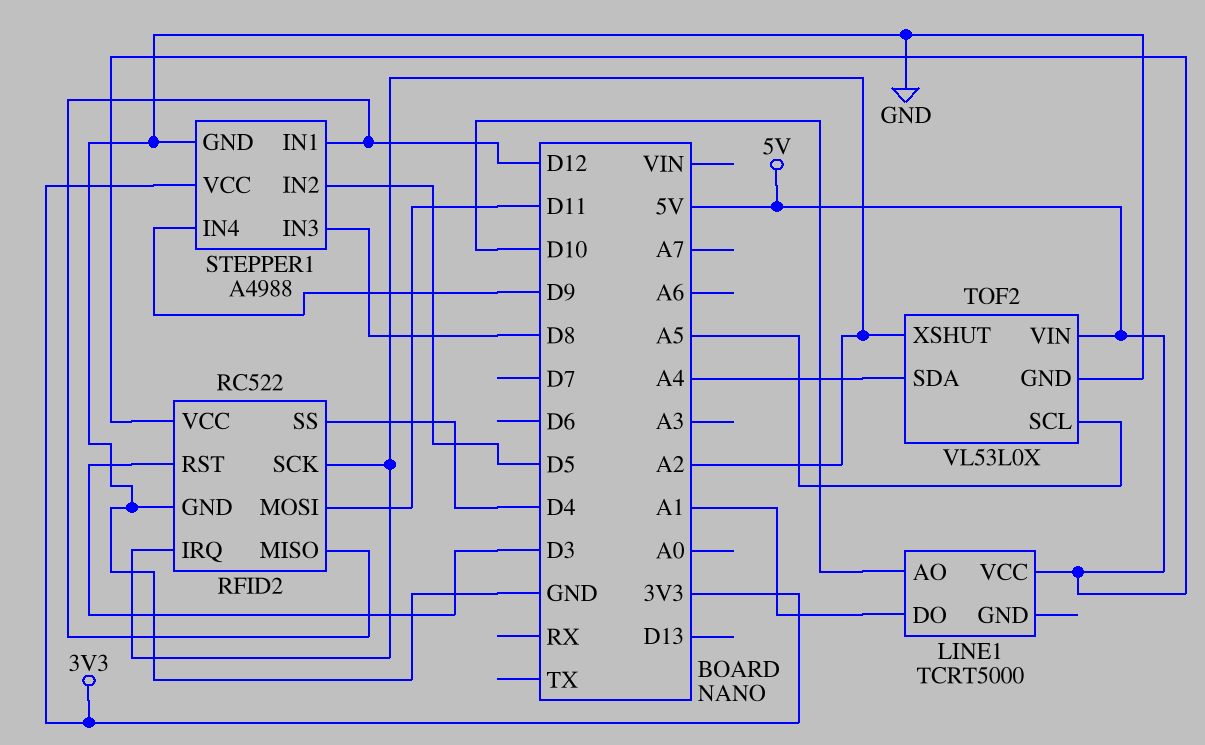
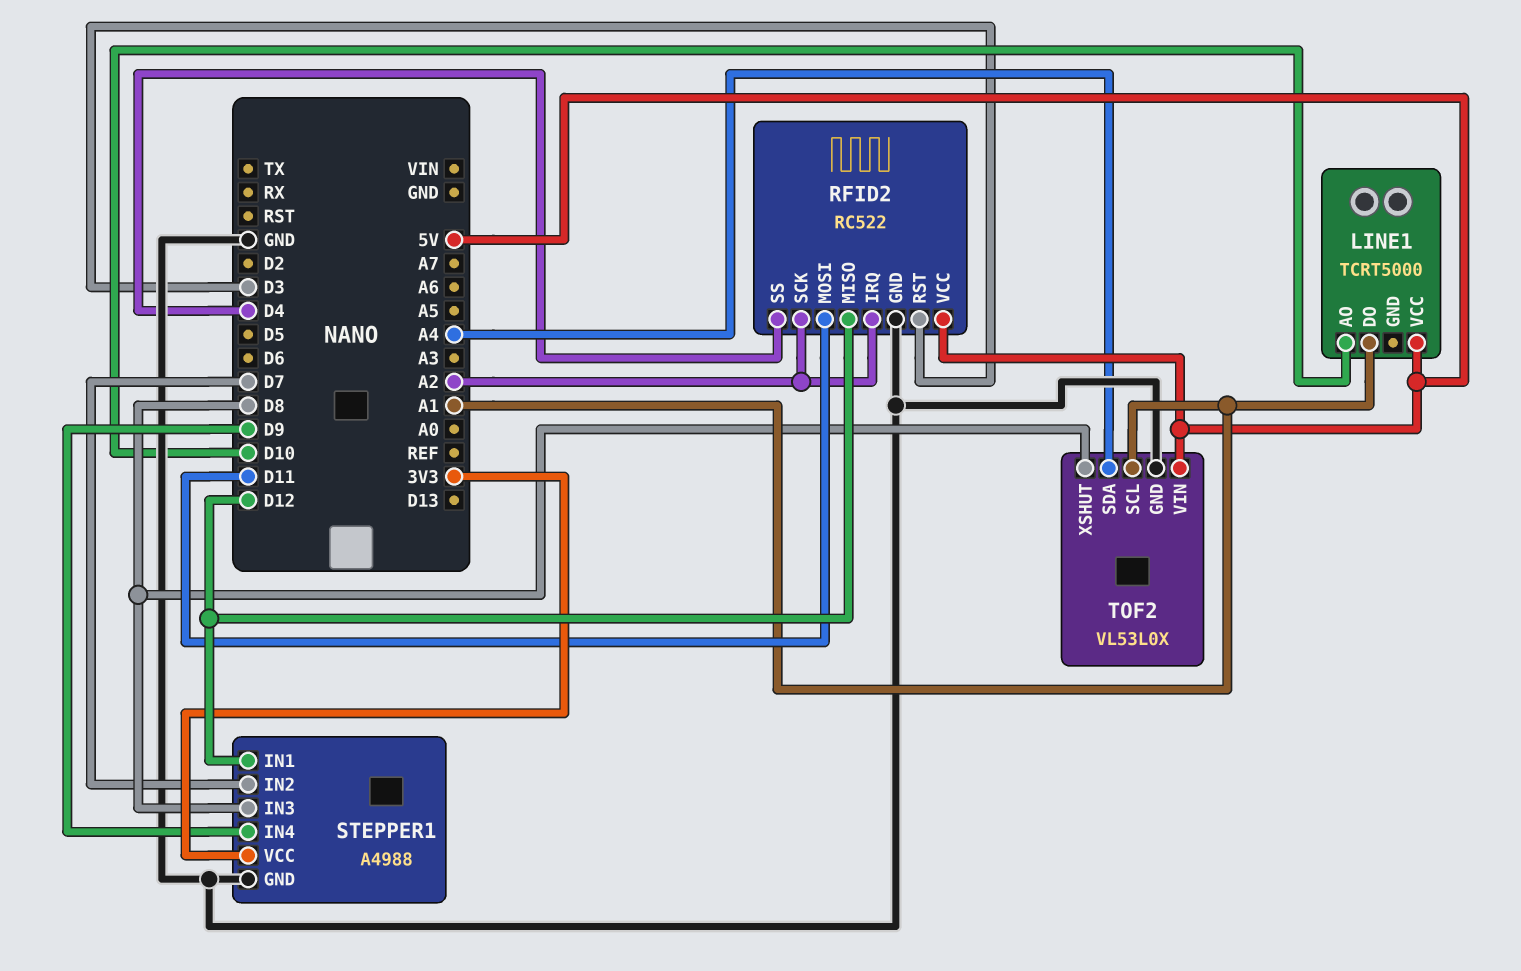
STEPPER1 pin IN2: D5 -> D7
TOF2 pin SCL: A5 -> A1
TOF2 pin XSHUT: A2 -> D8

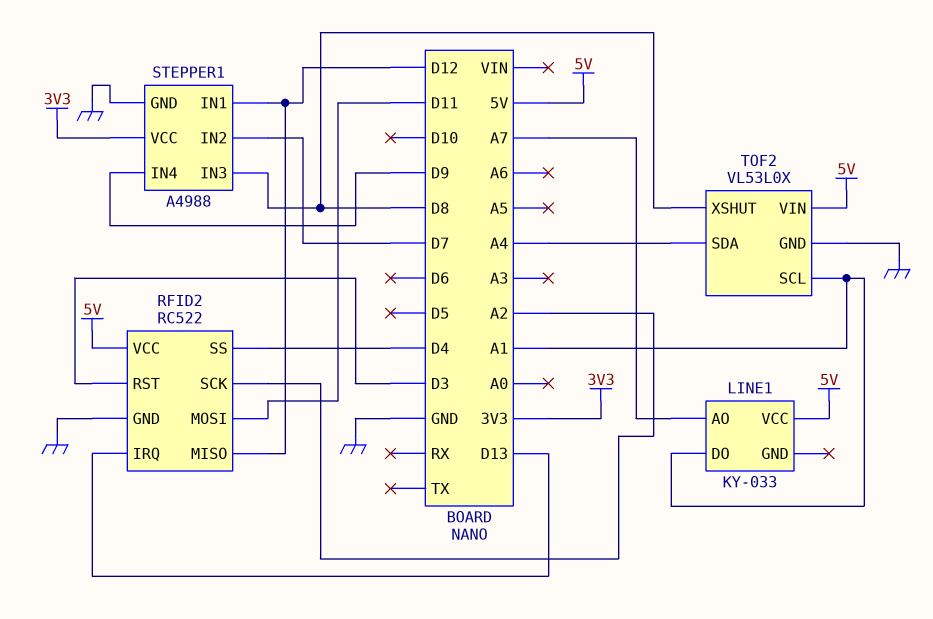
LINE1: TCRT5000 -> KY-033
LINE1 pin AO: D10 -> A7
RFID2 pin IRQ: A2 -> D13

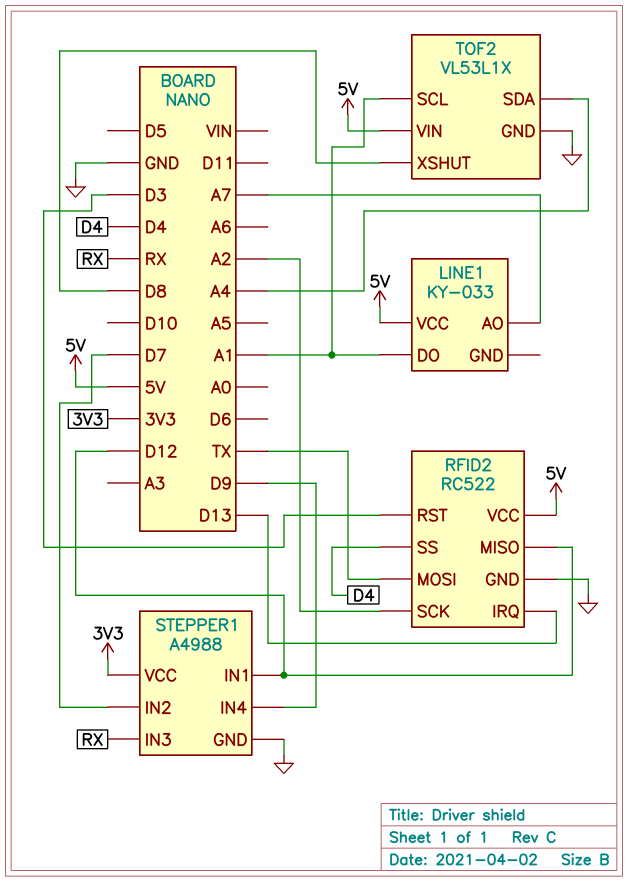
RFID2 pin MOSI: D11 -> TX
STEPPER1 pin IN3: D8 -> RX
TOF2: VL53L0X -> VL53L1X

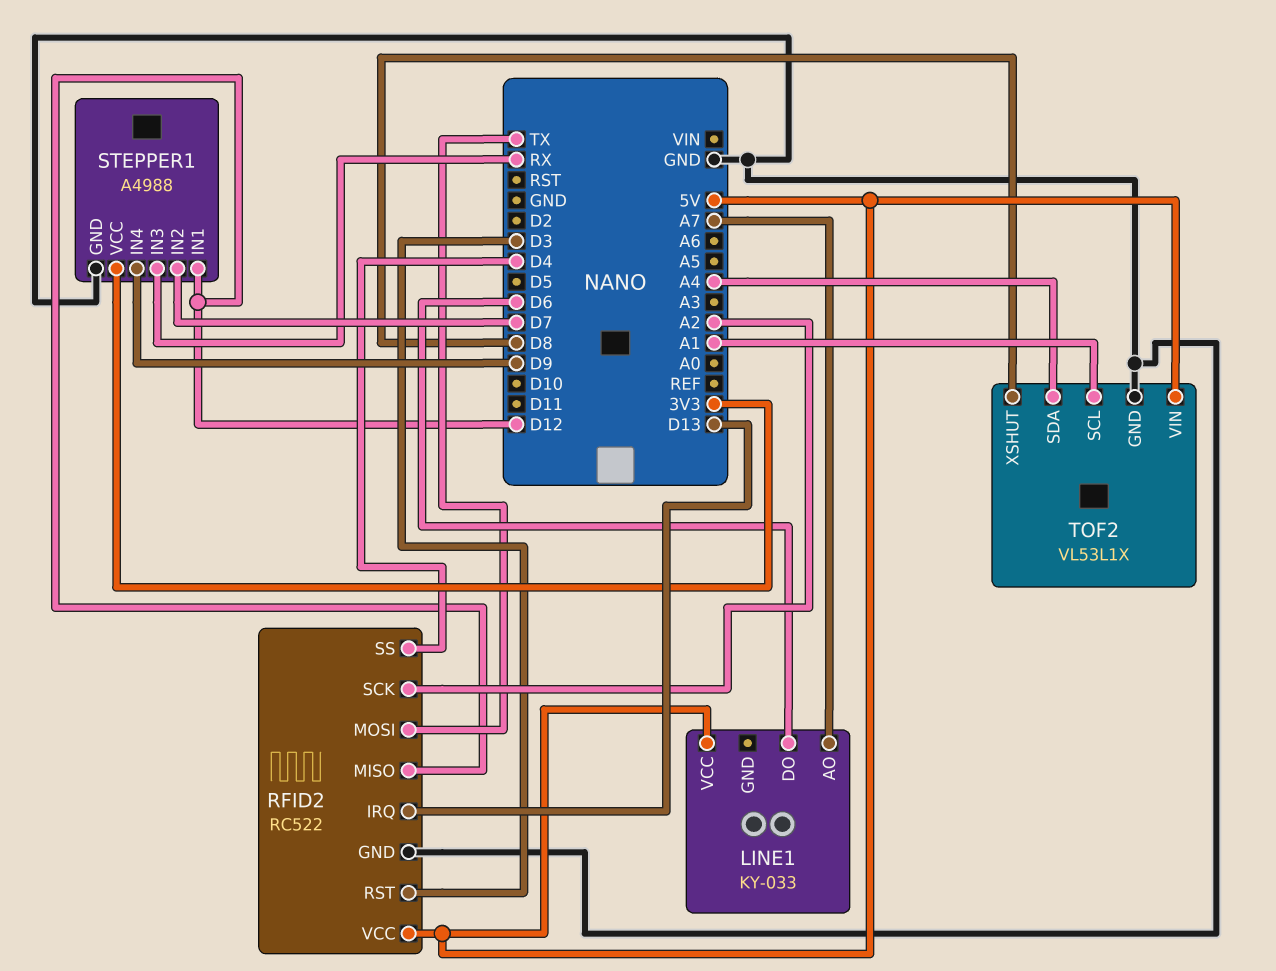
LINE1 pin DO: A1 -> D6

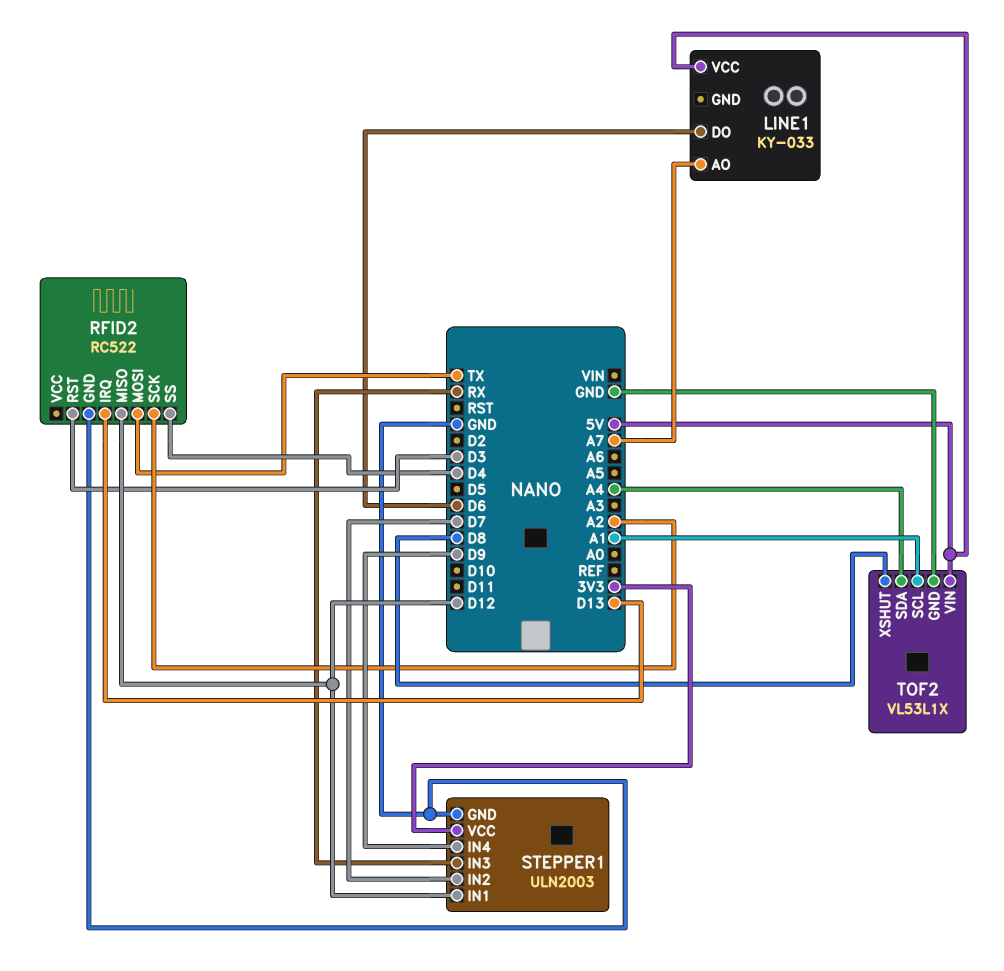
RFID2 pin VCC: 5V -> none
STEPPER1: A4988 -> ULN2003

